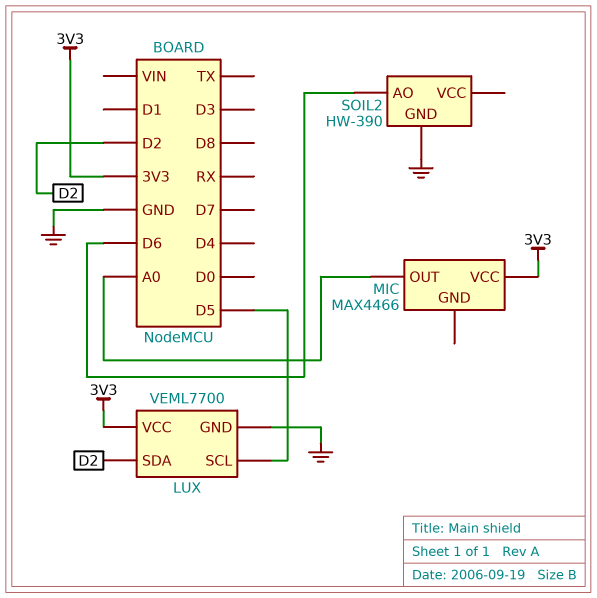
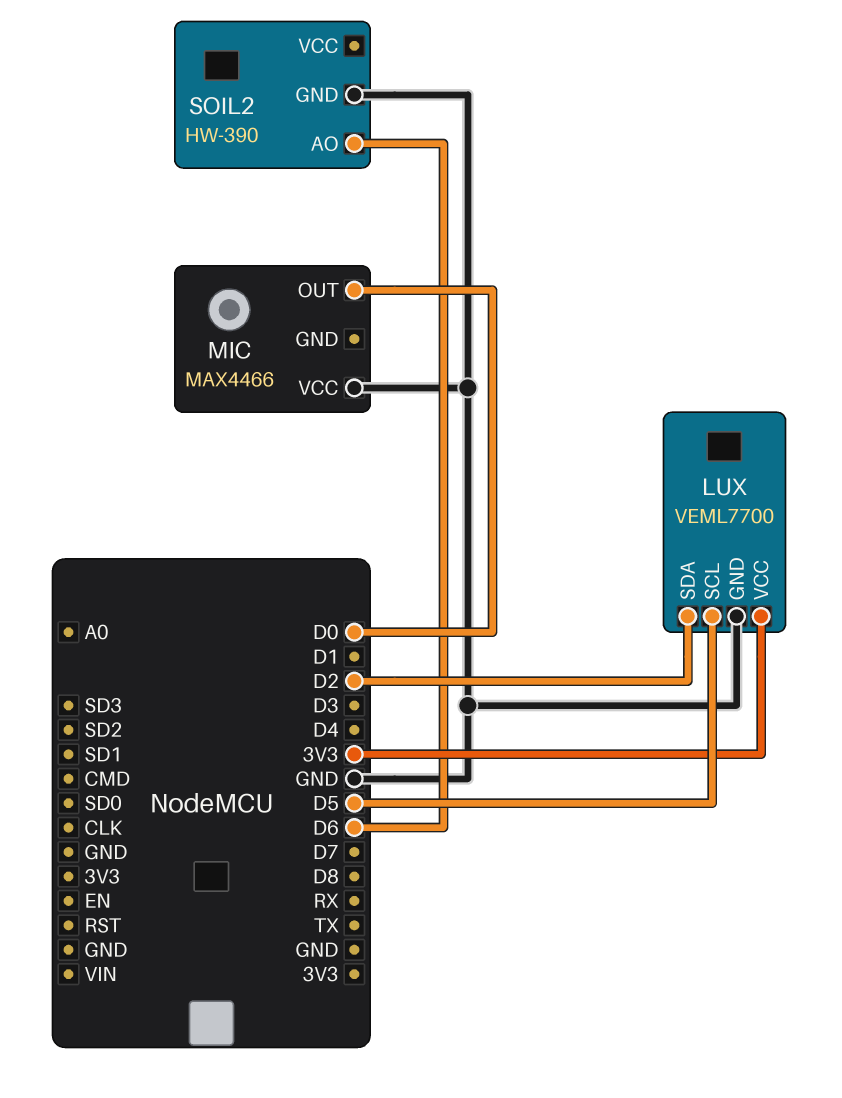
MIC pin OUT: A0 -> D0
MIC pin VCC: 3V3 -> GND

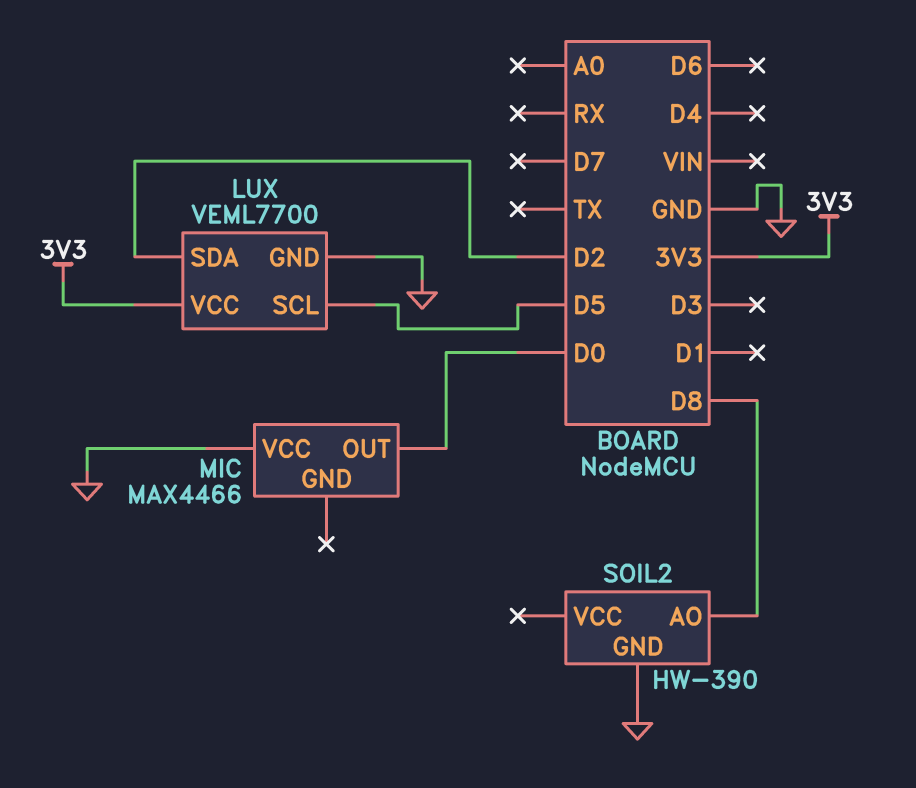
SOIL2 pin AO: D6 -> D8

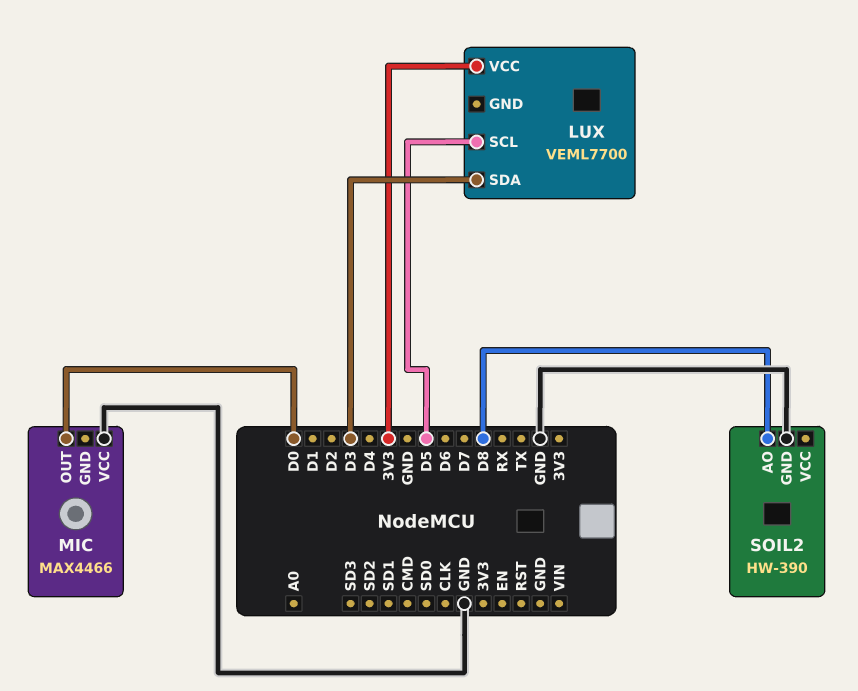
LUX pin GND: GND -> none
LUX pin SDA: D2 -> D3

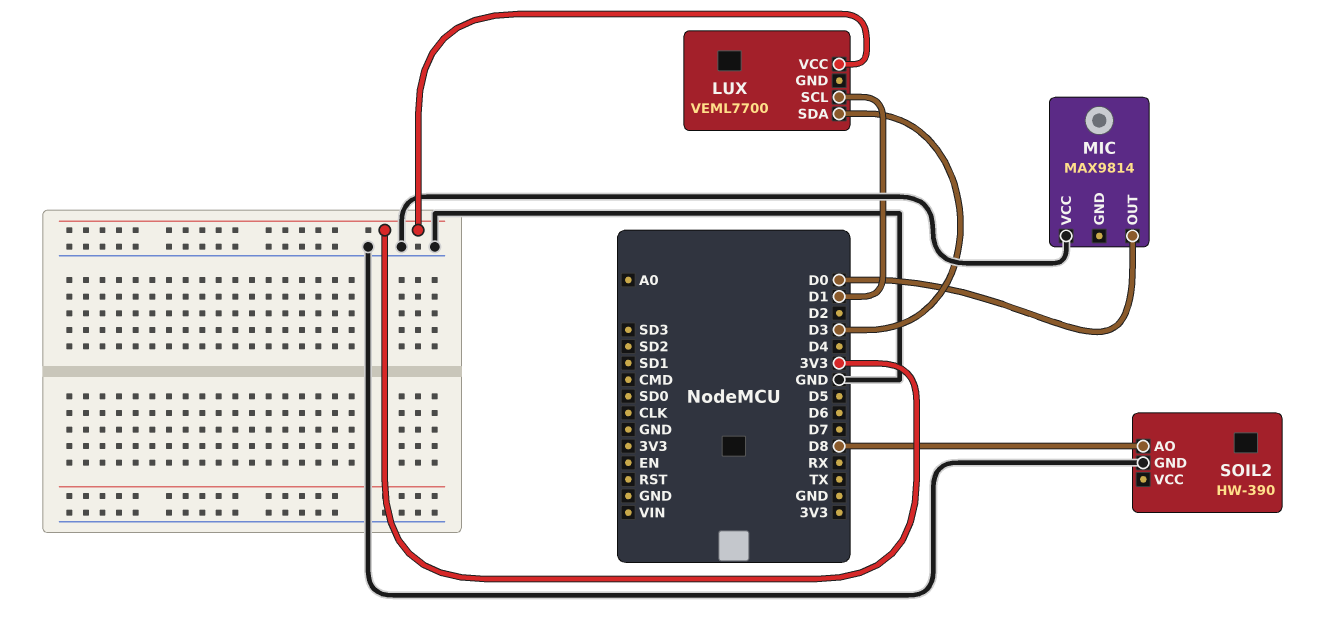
LUX pin SCL: D5 -> D1
MIC: MAX4466 -> MAX9814

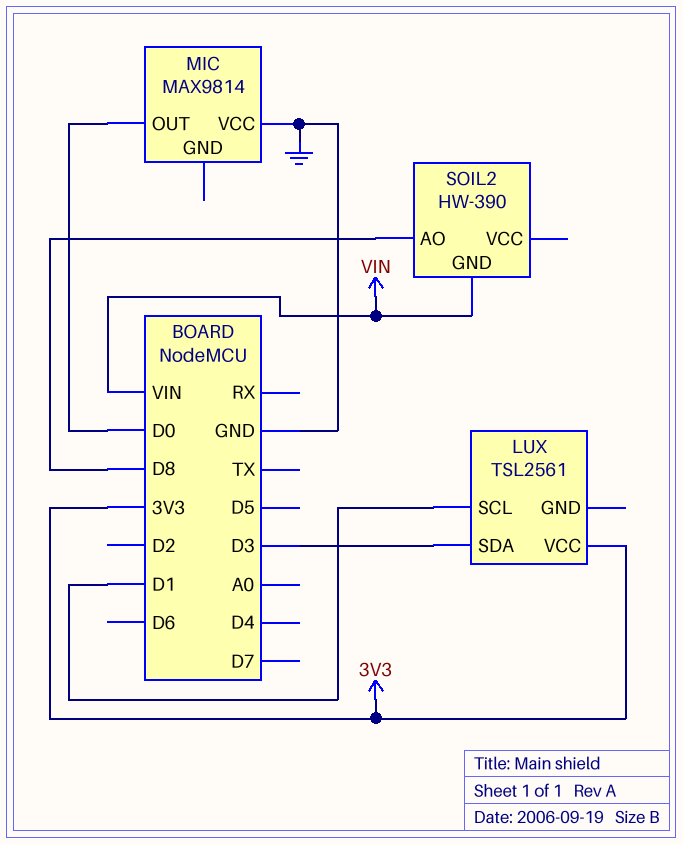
LUX: VEML7700 -> TSL2561
SOIL2 pin GND: GND -> VIN

